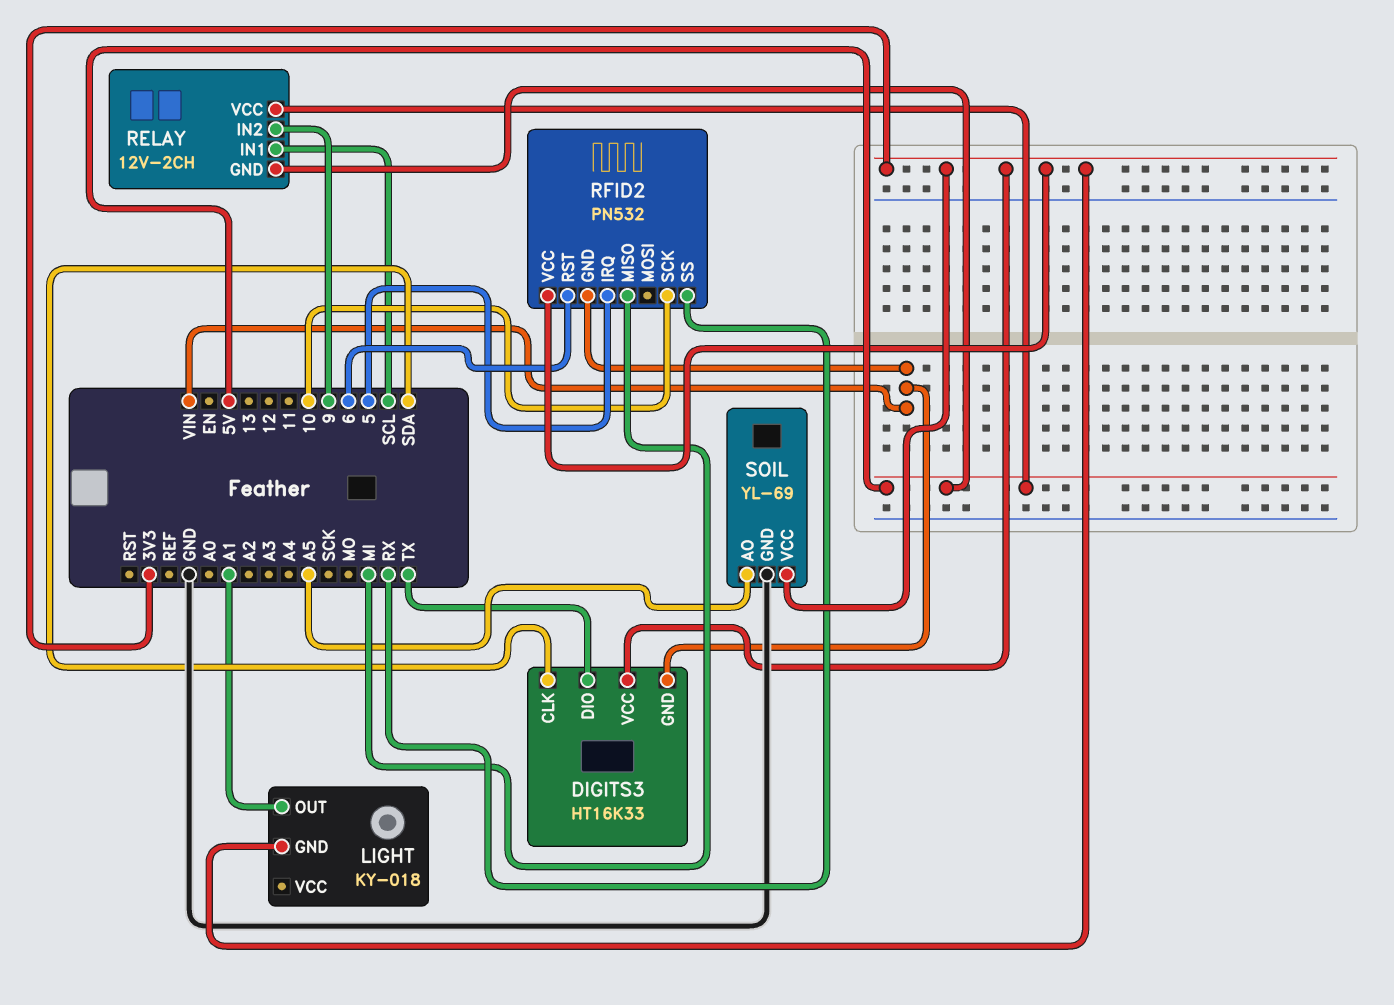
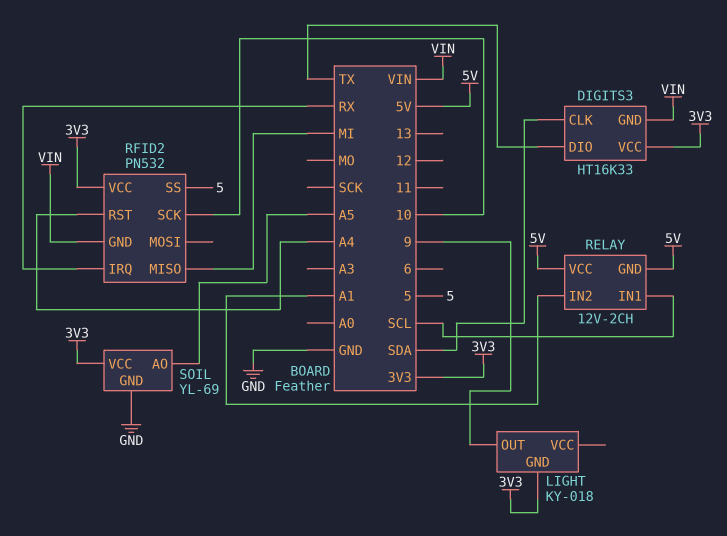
LIGHT pin OUT: A1 -> 9
RELAY pin IN2: 9 -> A1
RFID2 pin IRQ: 5 -> RX
RFID2 pin RST: 6 -> A4
RFID2 pin SS: RX -> 5

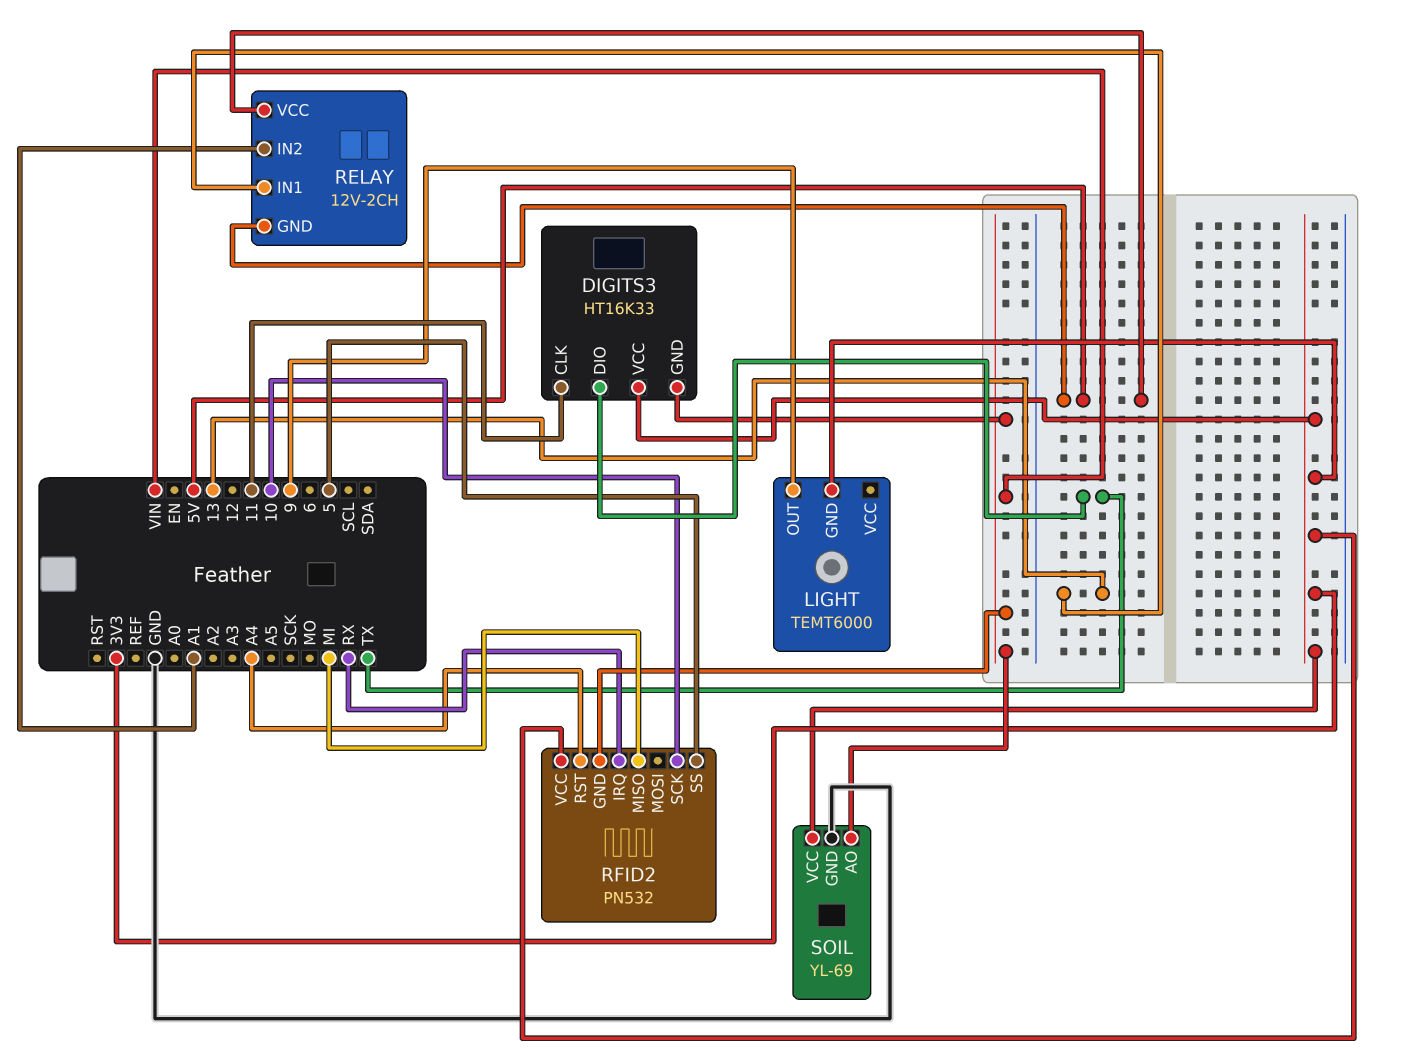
DIGITS3 pin CLK: SDA -> 11
LIGHT: KY-018 -> TEMT6000
RELAY pin IN1: SCL -> 13
SOIL pin AO: A5 -> VIN

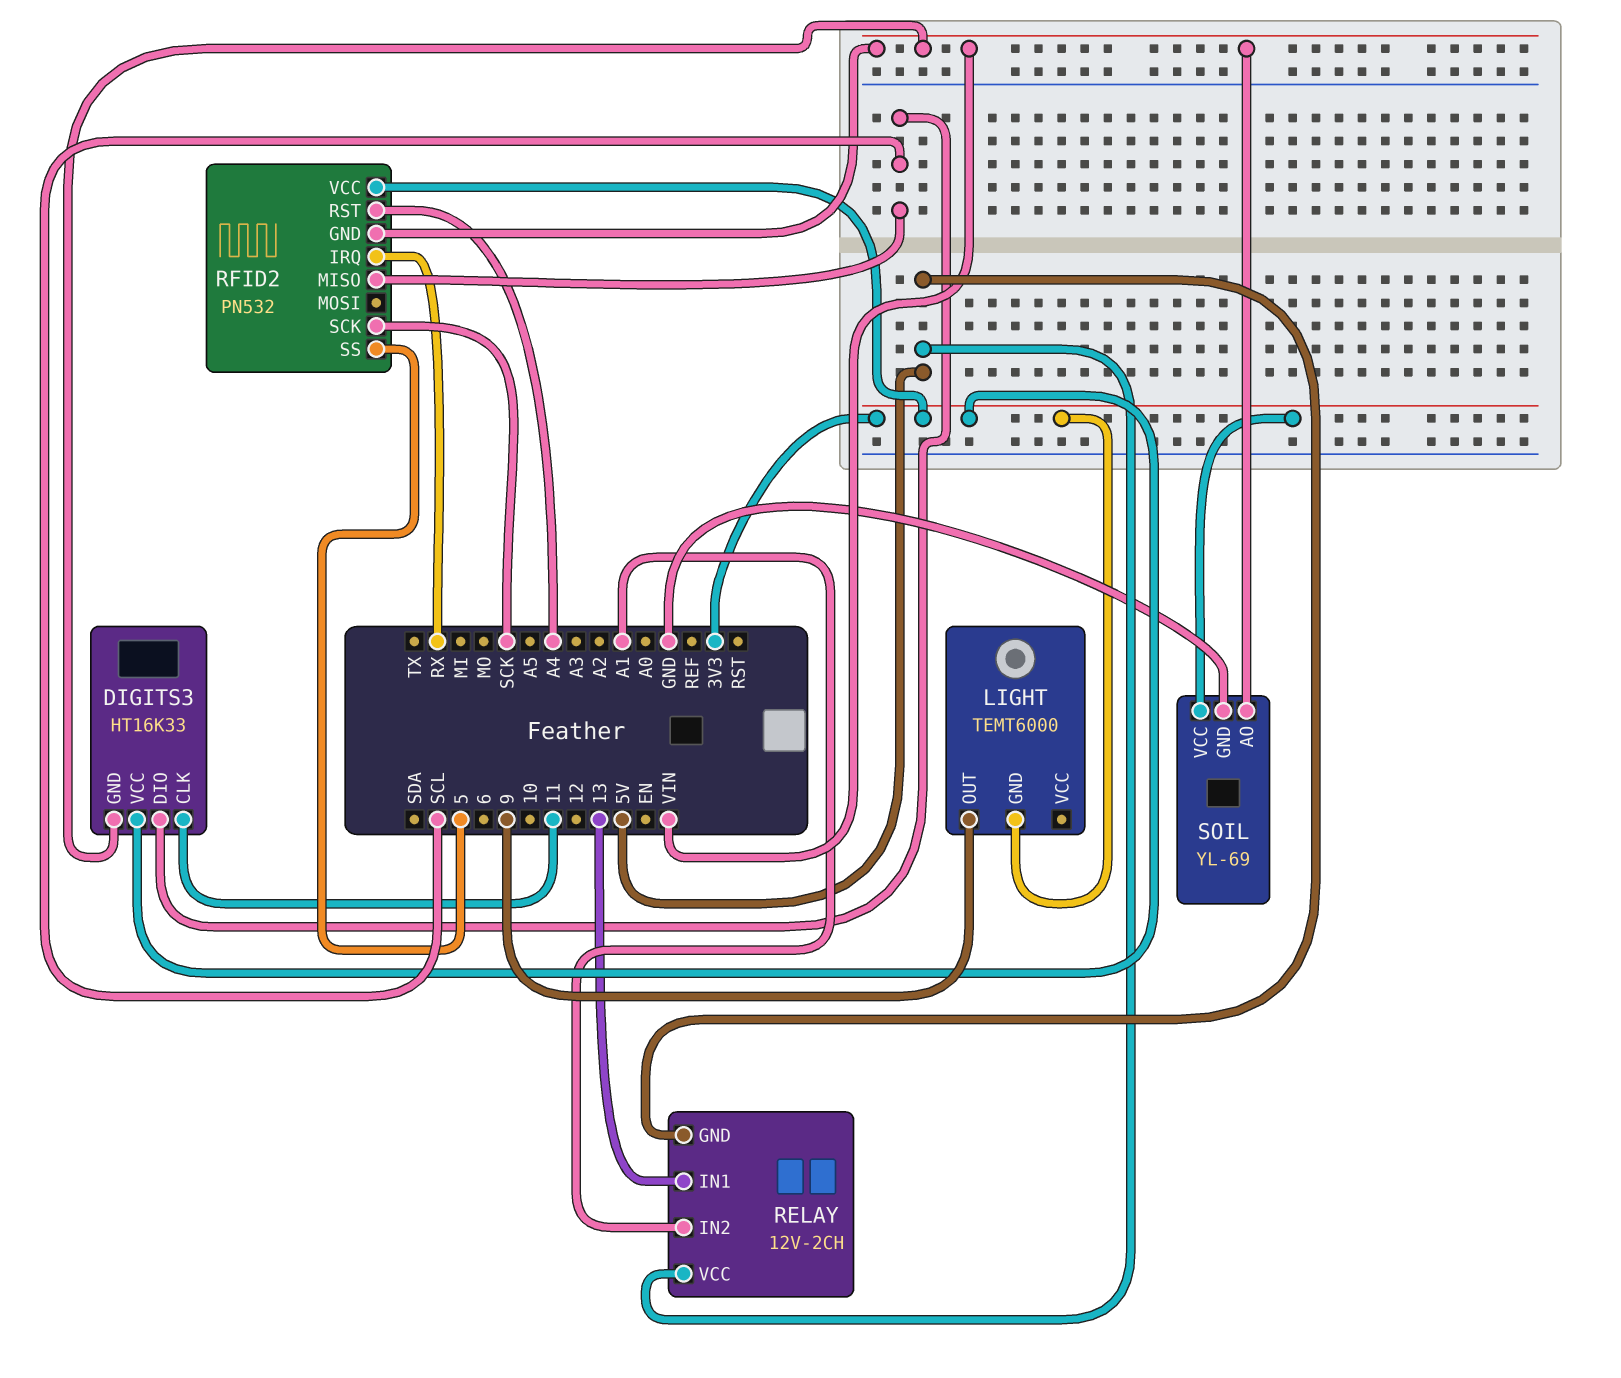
DIGITS3 pin DIO: TX -> SCL
RFID2 pin MISO: MI -> SCL
RFID2 pin SCK: 10 -> SCK

